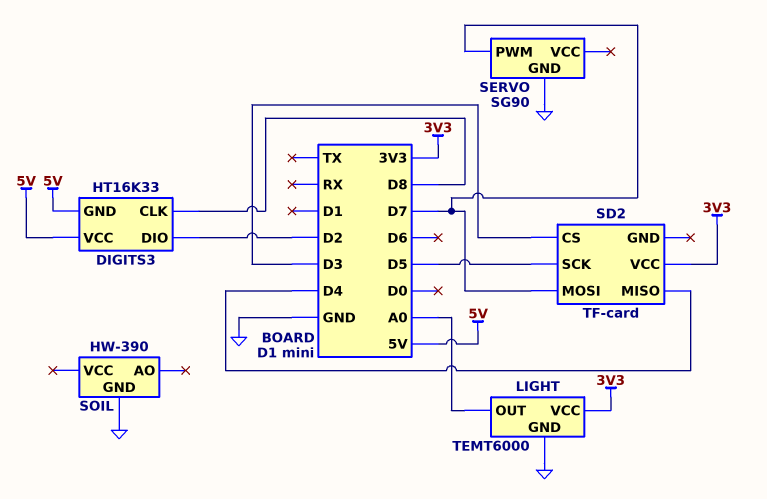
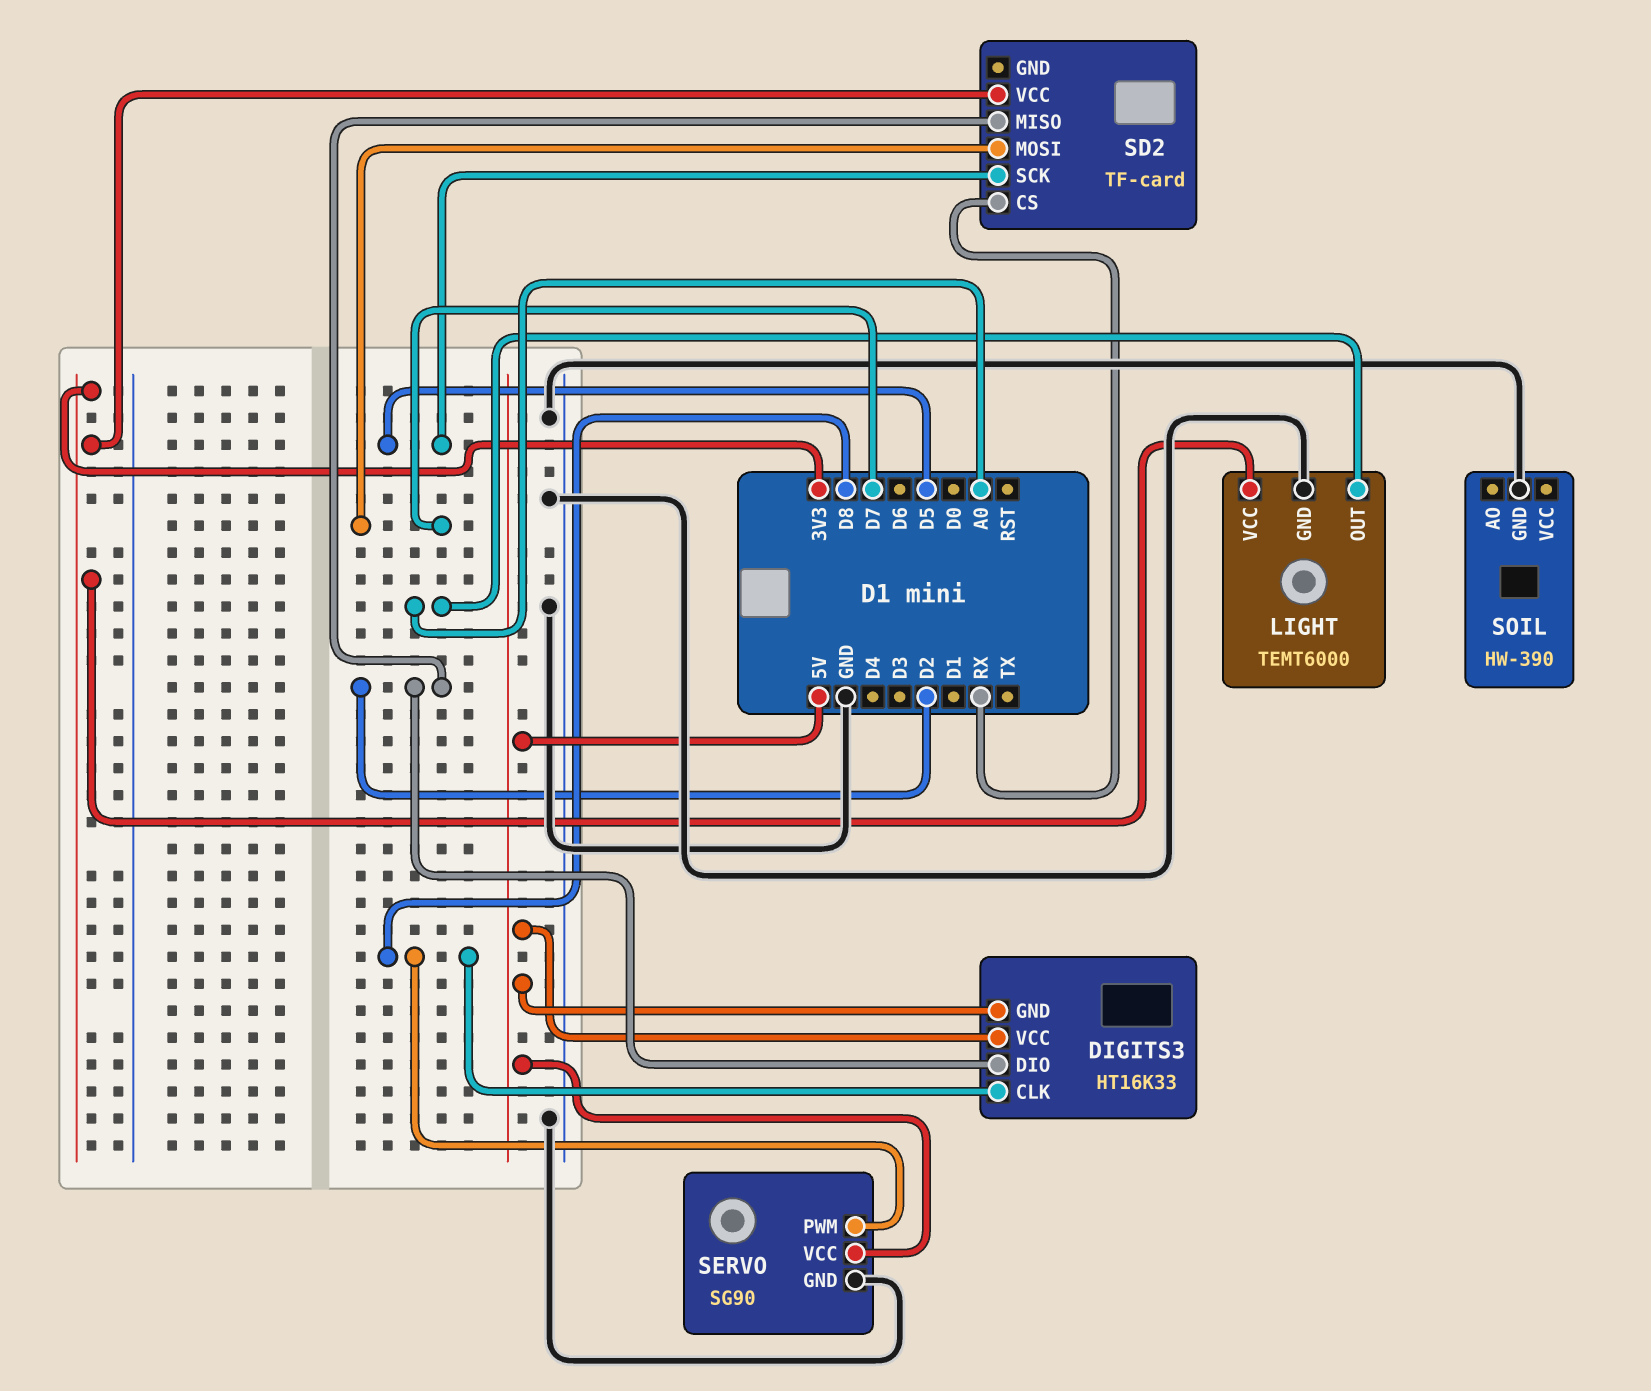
SD2 pin CS: D3 -> RX
SD2 pin MISO: D4 -> D2
SERVO pin PWM: D7 -> D8
SERVO pin VCC: none -> 5V

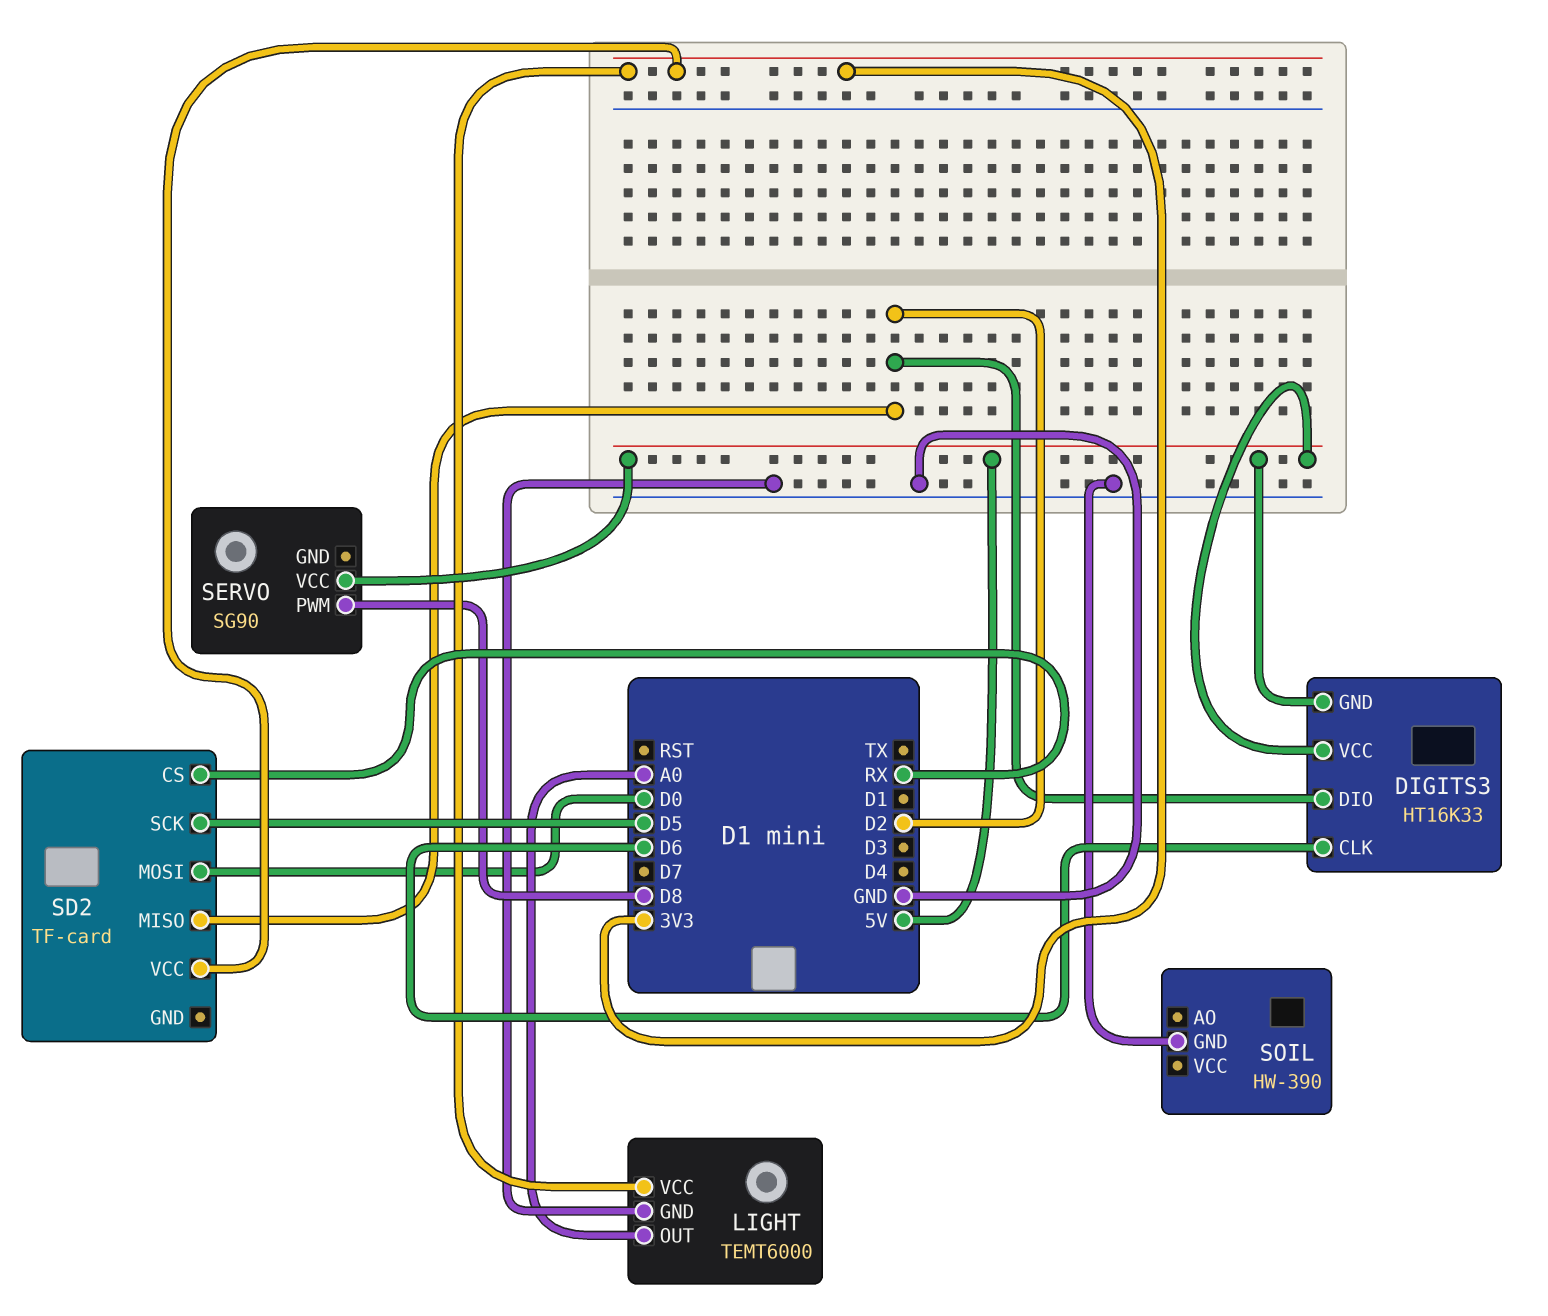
DIGITS3 pin CLK: D8 -> D6
SD2 pin MOSI: D7 -> D0
SERVO pin GND: GND -> none

